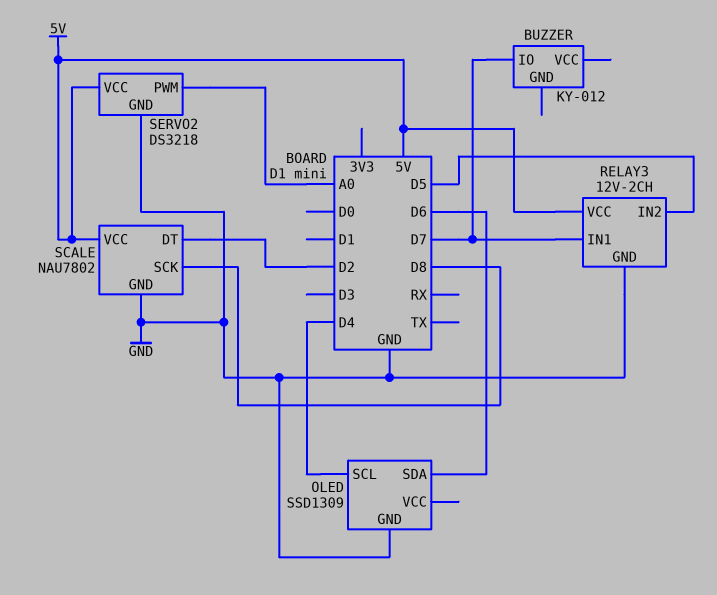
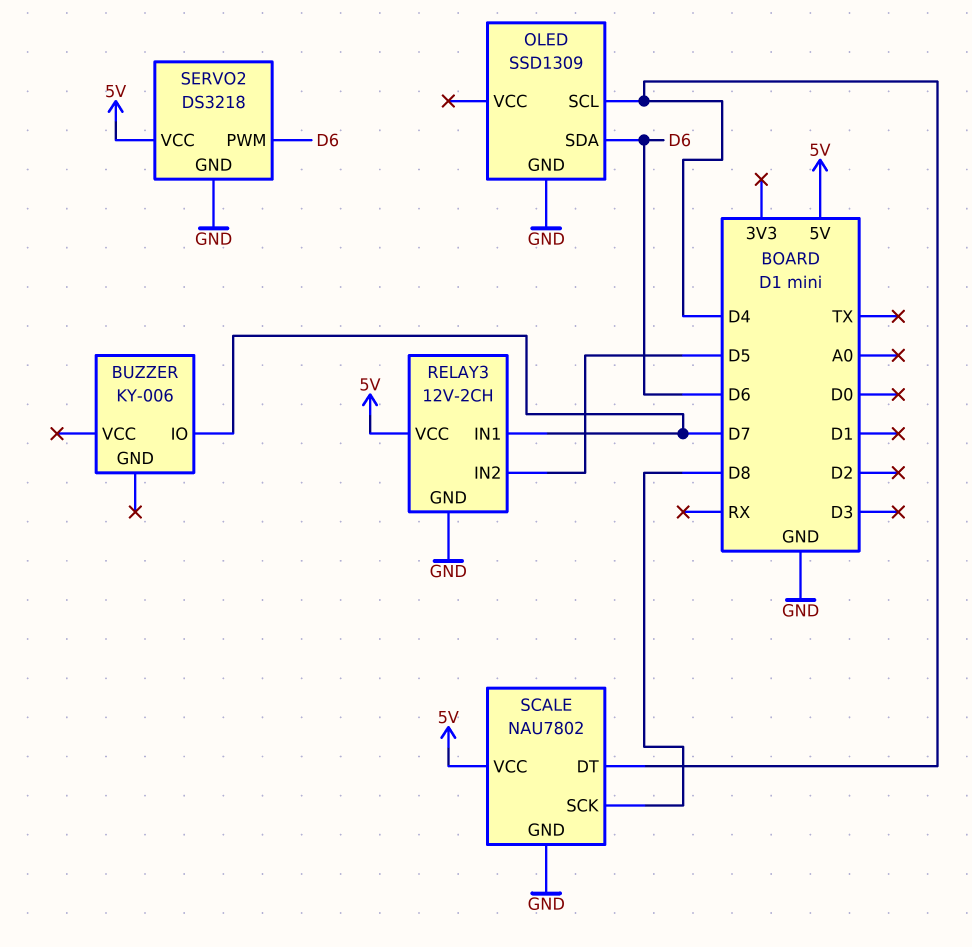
BUZZER: KY-012 -> KY-006
SCALE pin DT: D2 -> D4
SERVO2 pin PWM: A0 -> D6

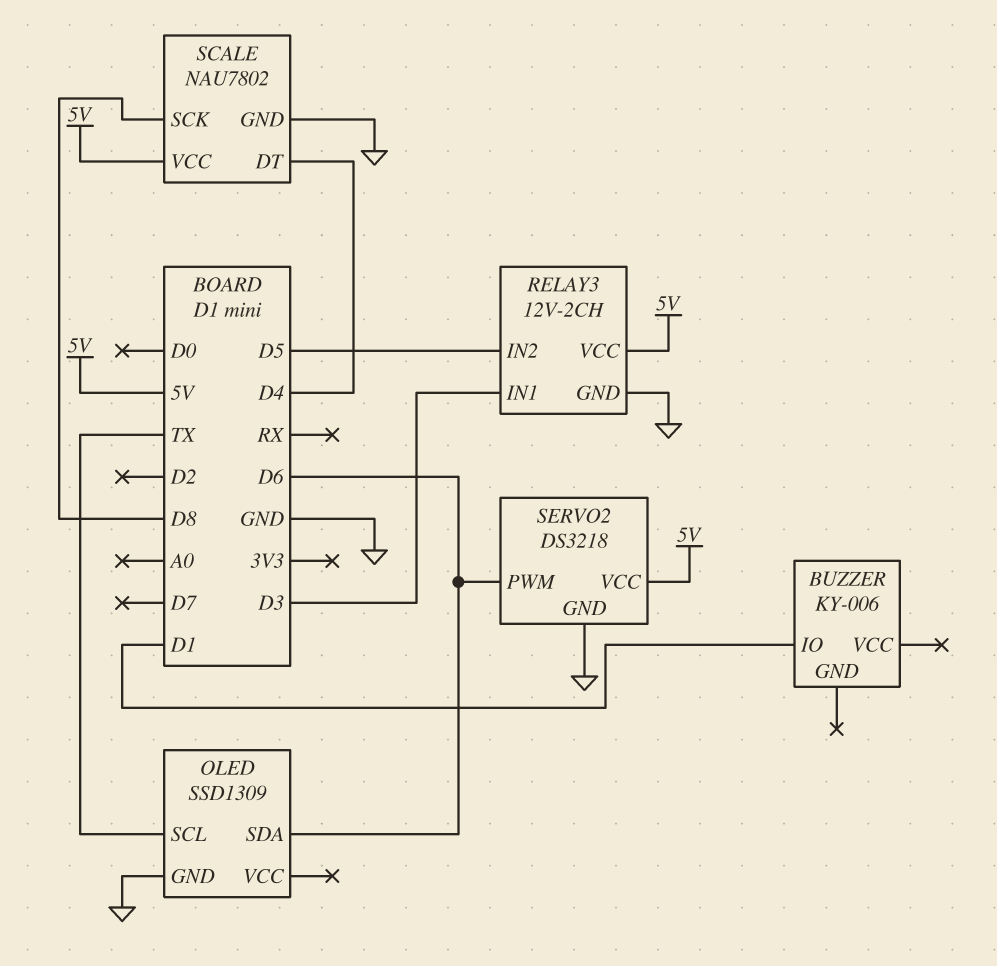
BUZZER pin IO: D7 -> D1
OLED pin SCL: D4 -> TX
RELAY3 pin IN1: D7 -> D3

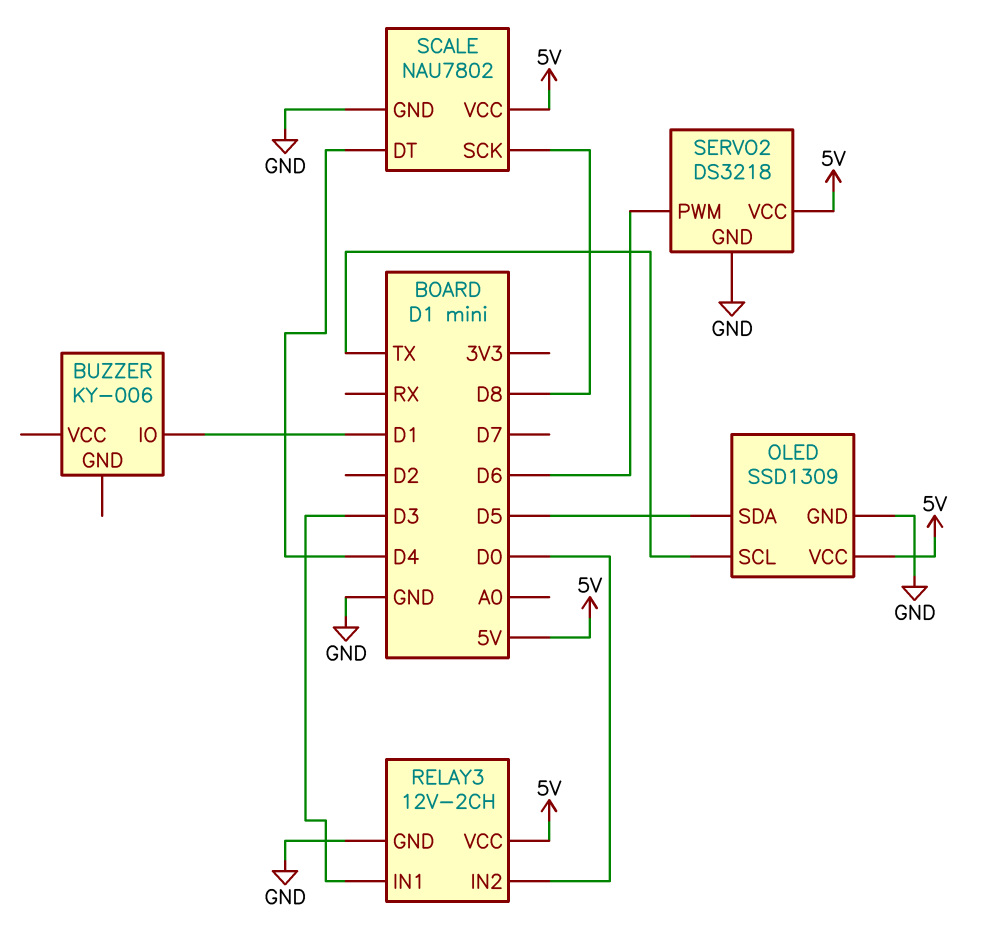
OLED pin SDA: D6 -> D5
OLED pin VCC: none -> 5V
RELAY3 pin IN2: D5 -> D0

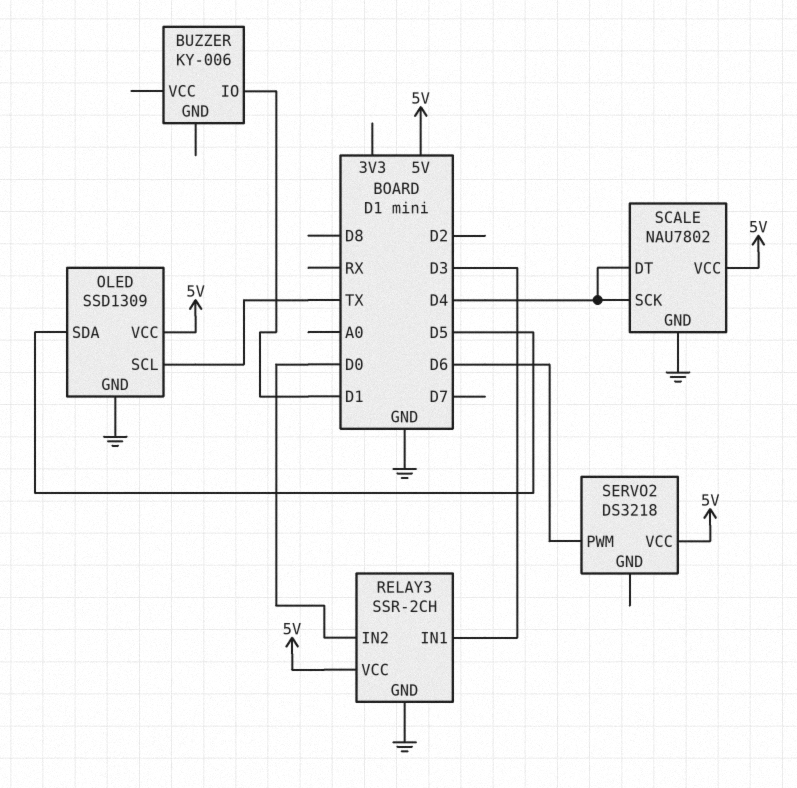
RELAY3: 12V-2CH -> SSR-2CH
SCALE pin SCK: D8 -> D4
SERVO2 pin GND: GND -> none

